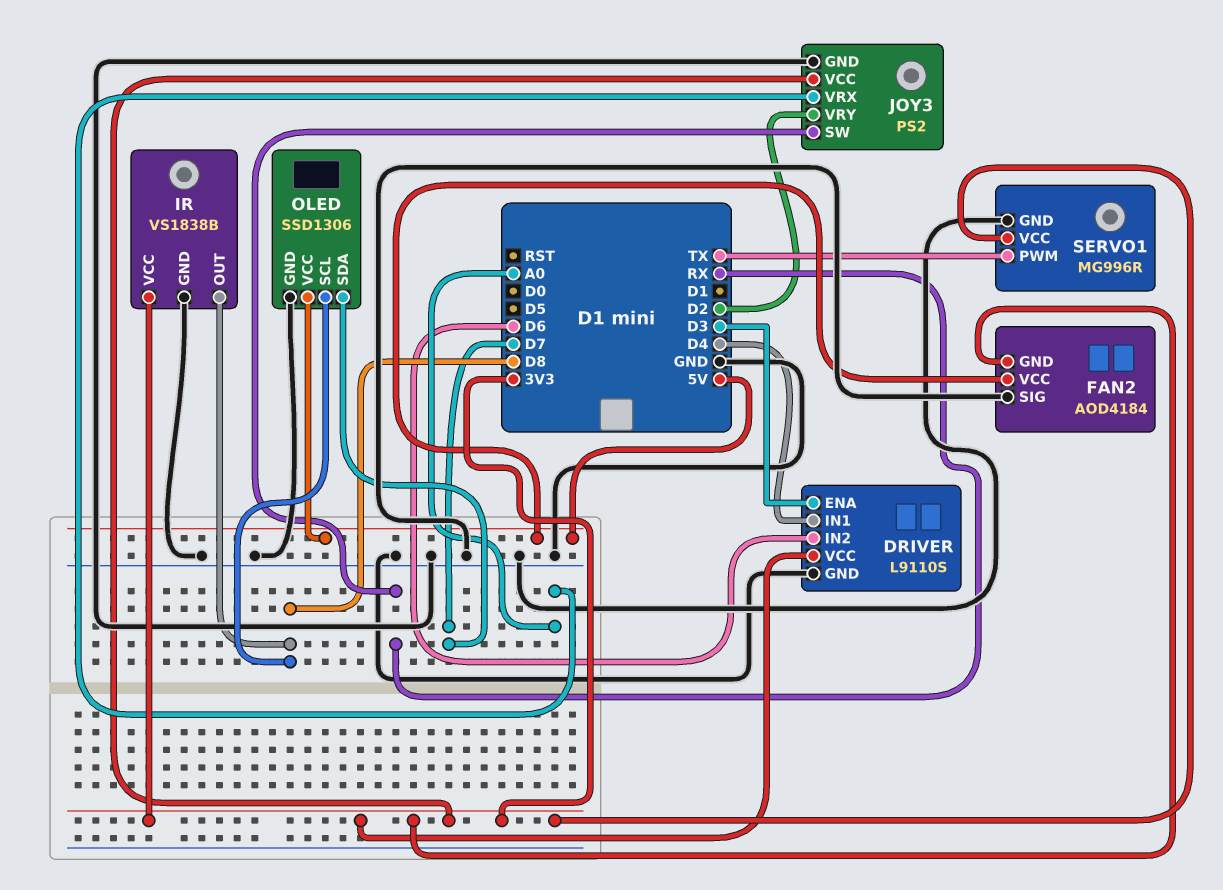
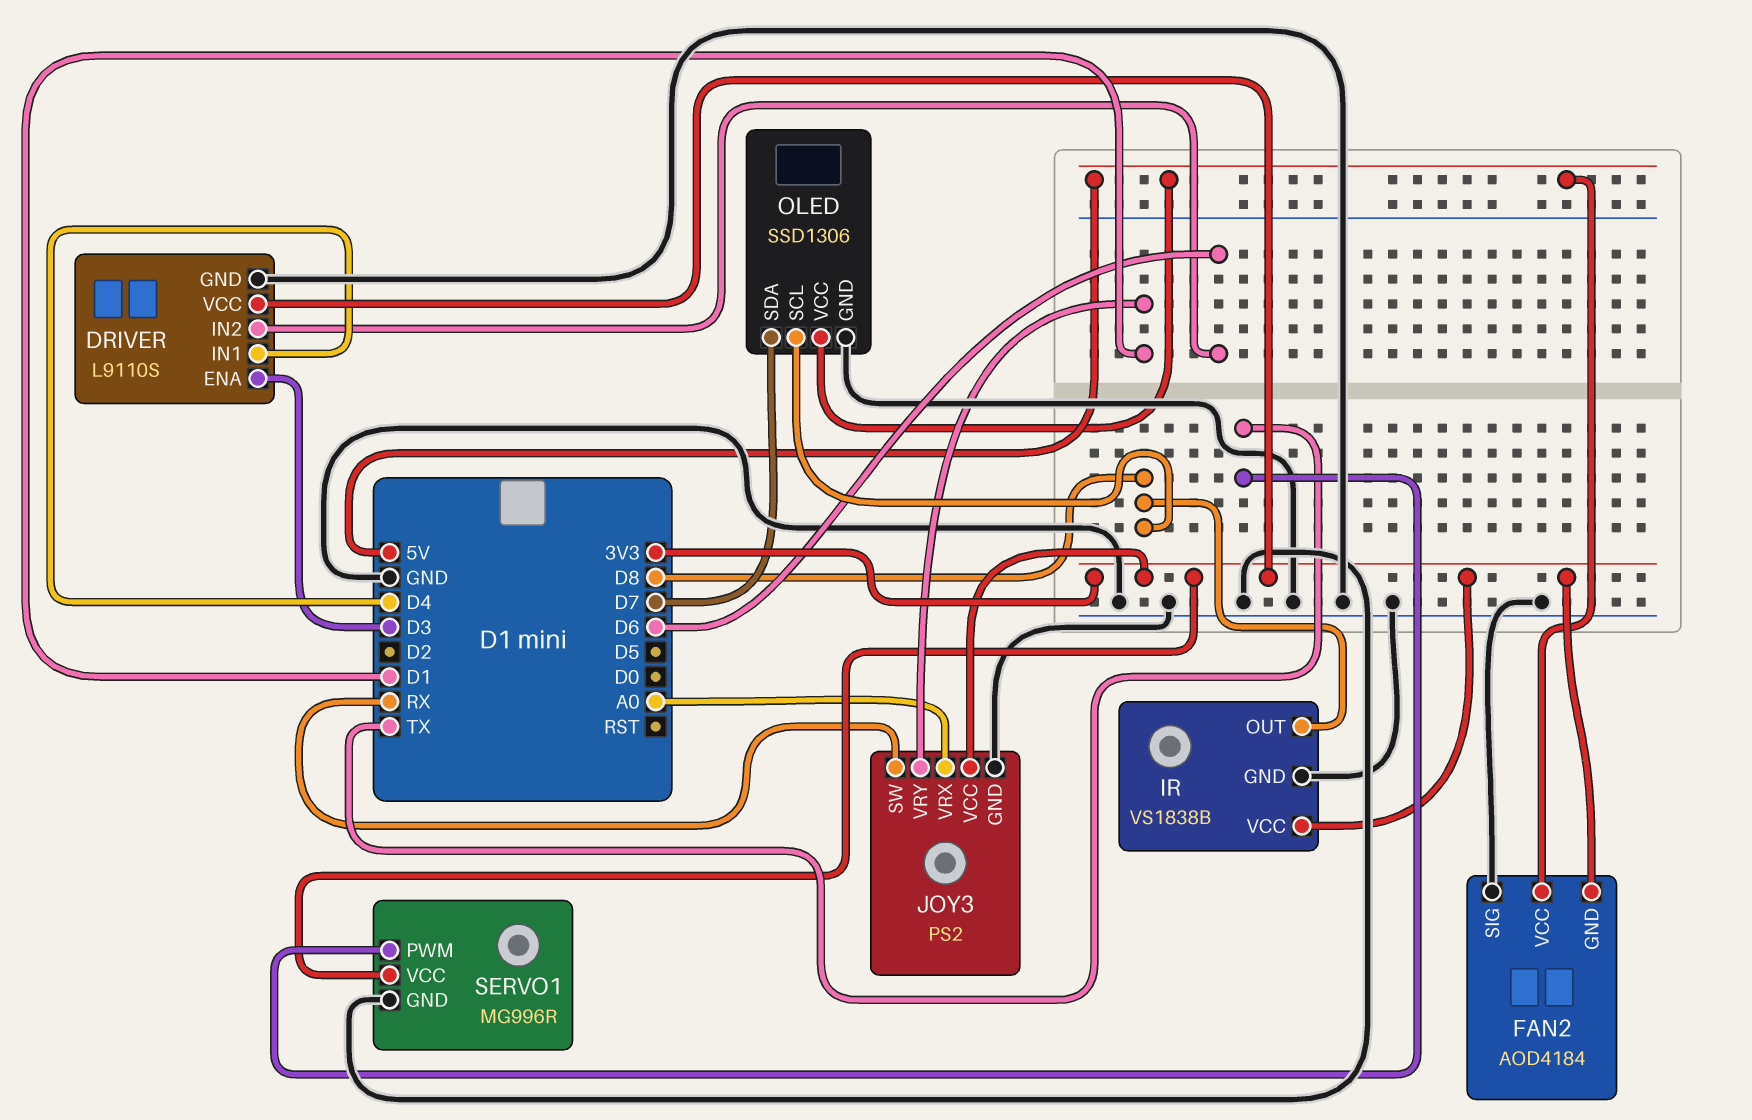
JOY3 pin VRY: D2 -> D1

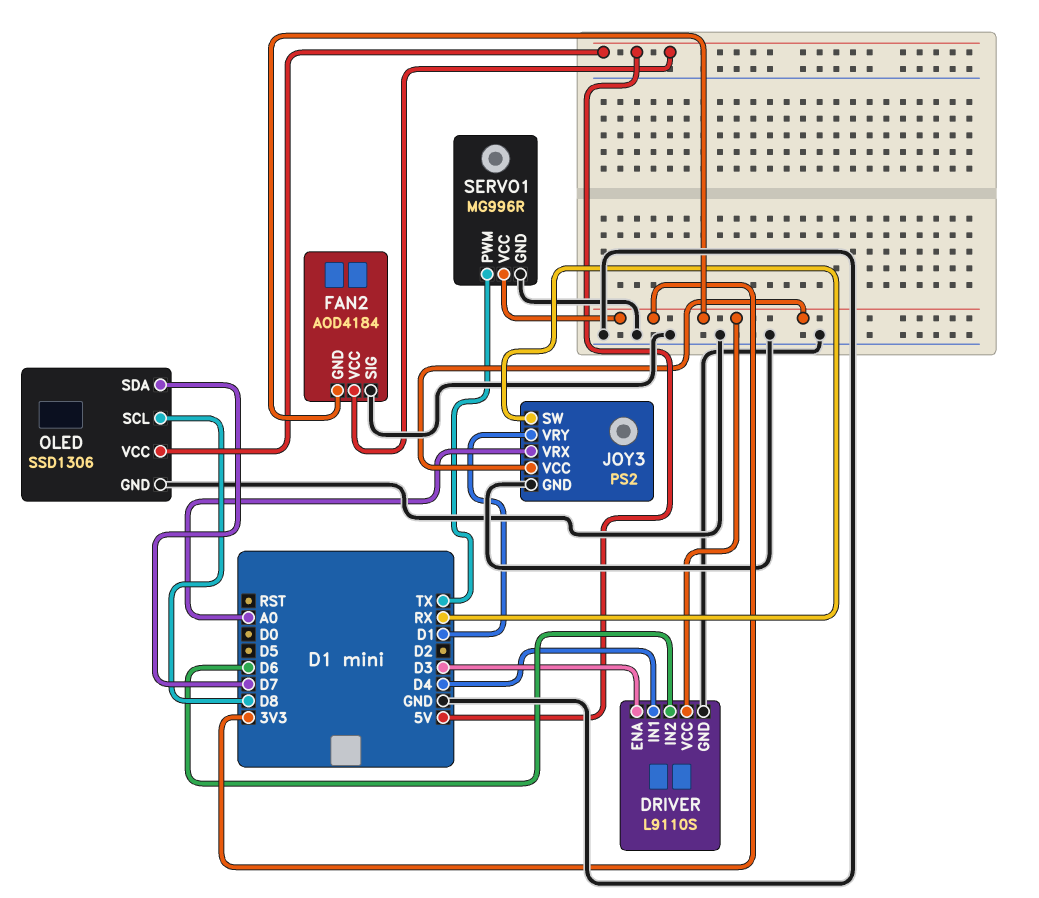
IR: VS1838B -> none
IR pin GND: GND -> none
IR pin OUT: D8 -> none
IR pin VCC: 3V3 -> none

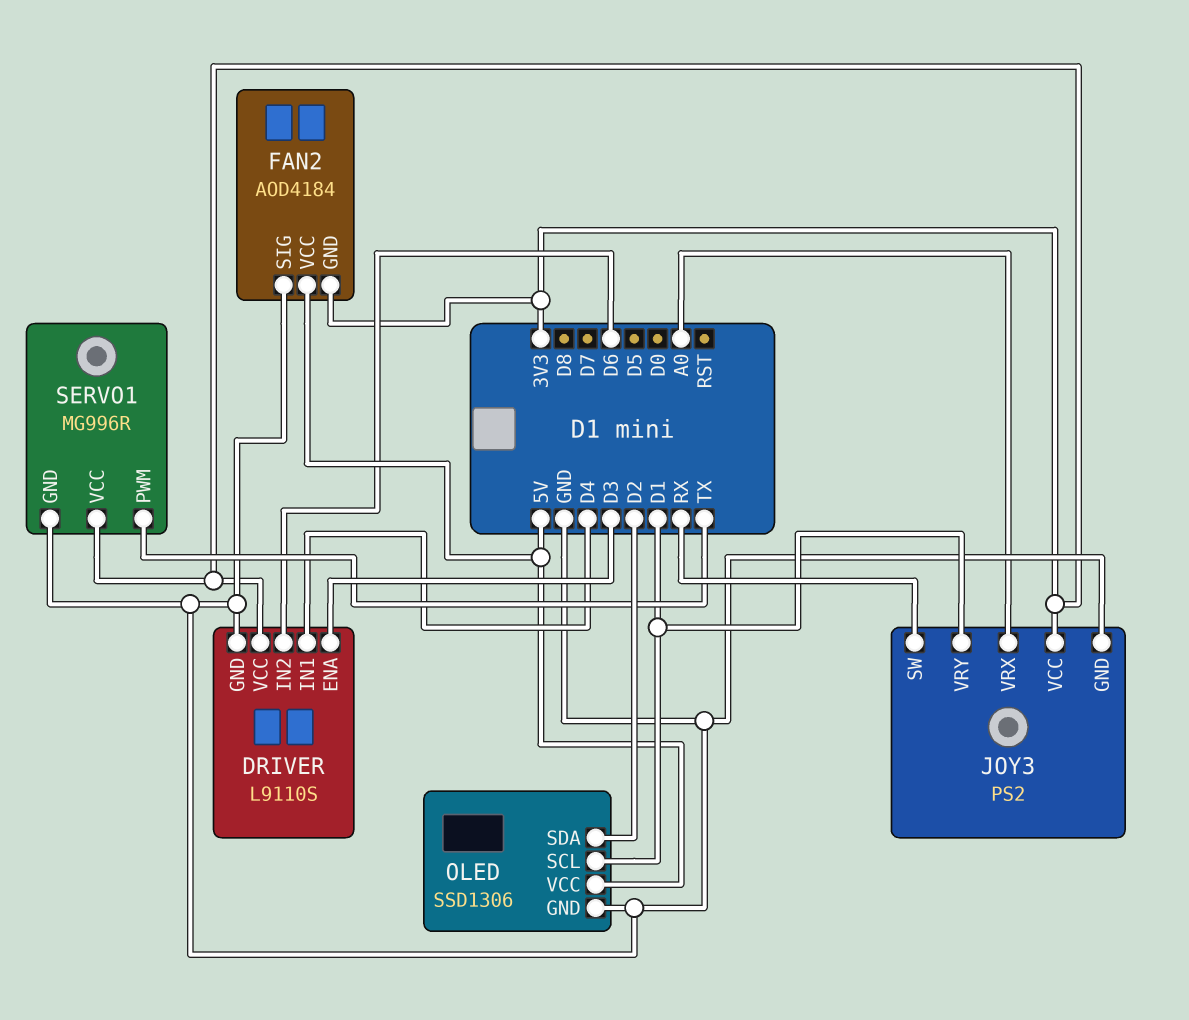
OLED pin SCL: D8 -> D1
OLED pin SDA: D7 -> D2

